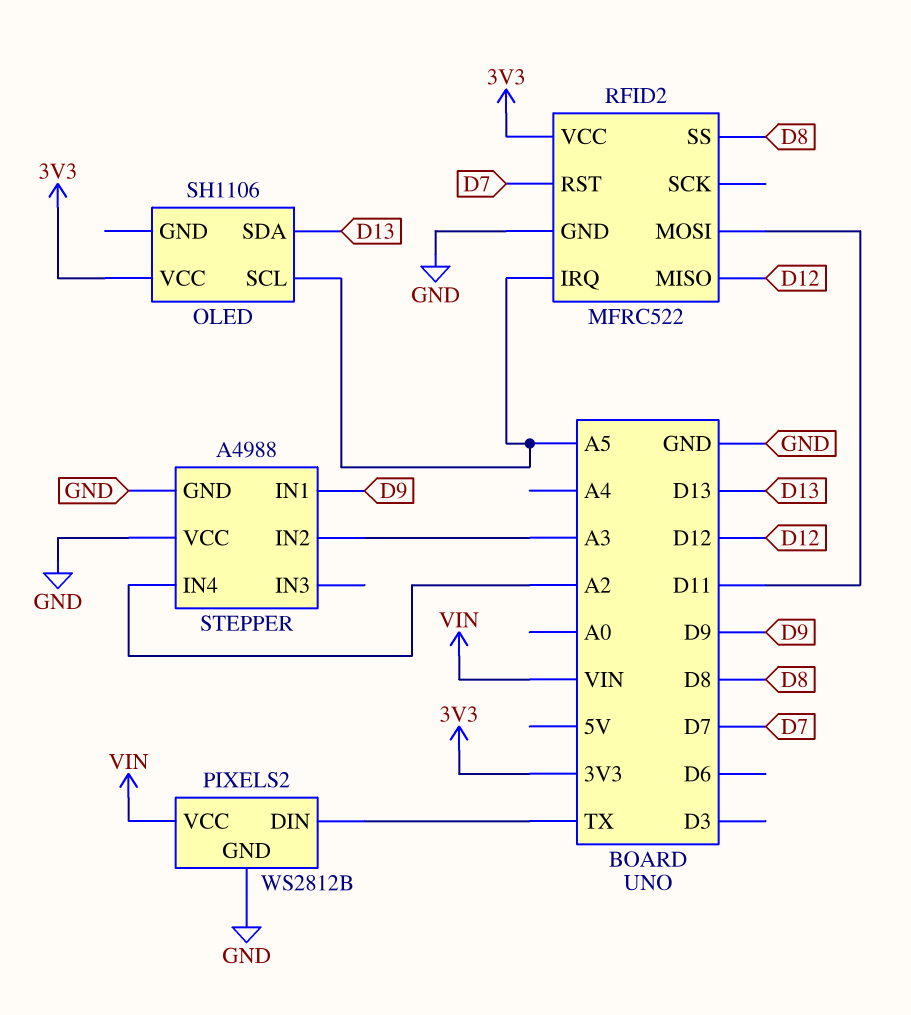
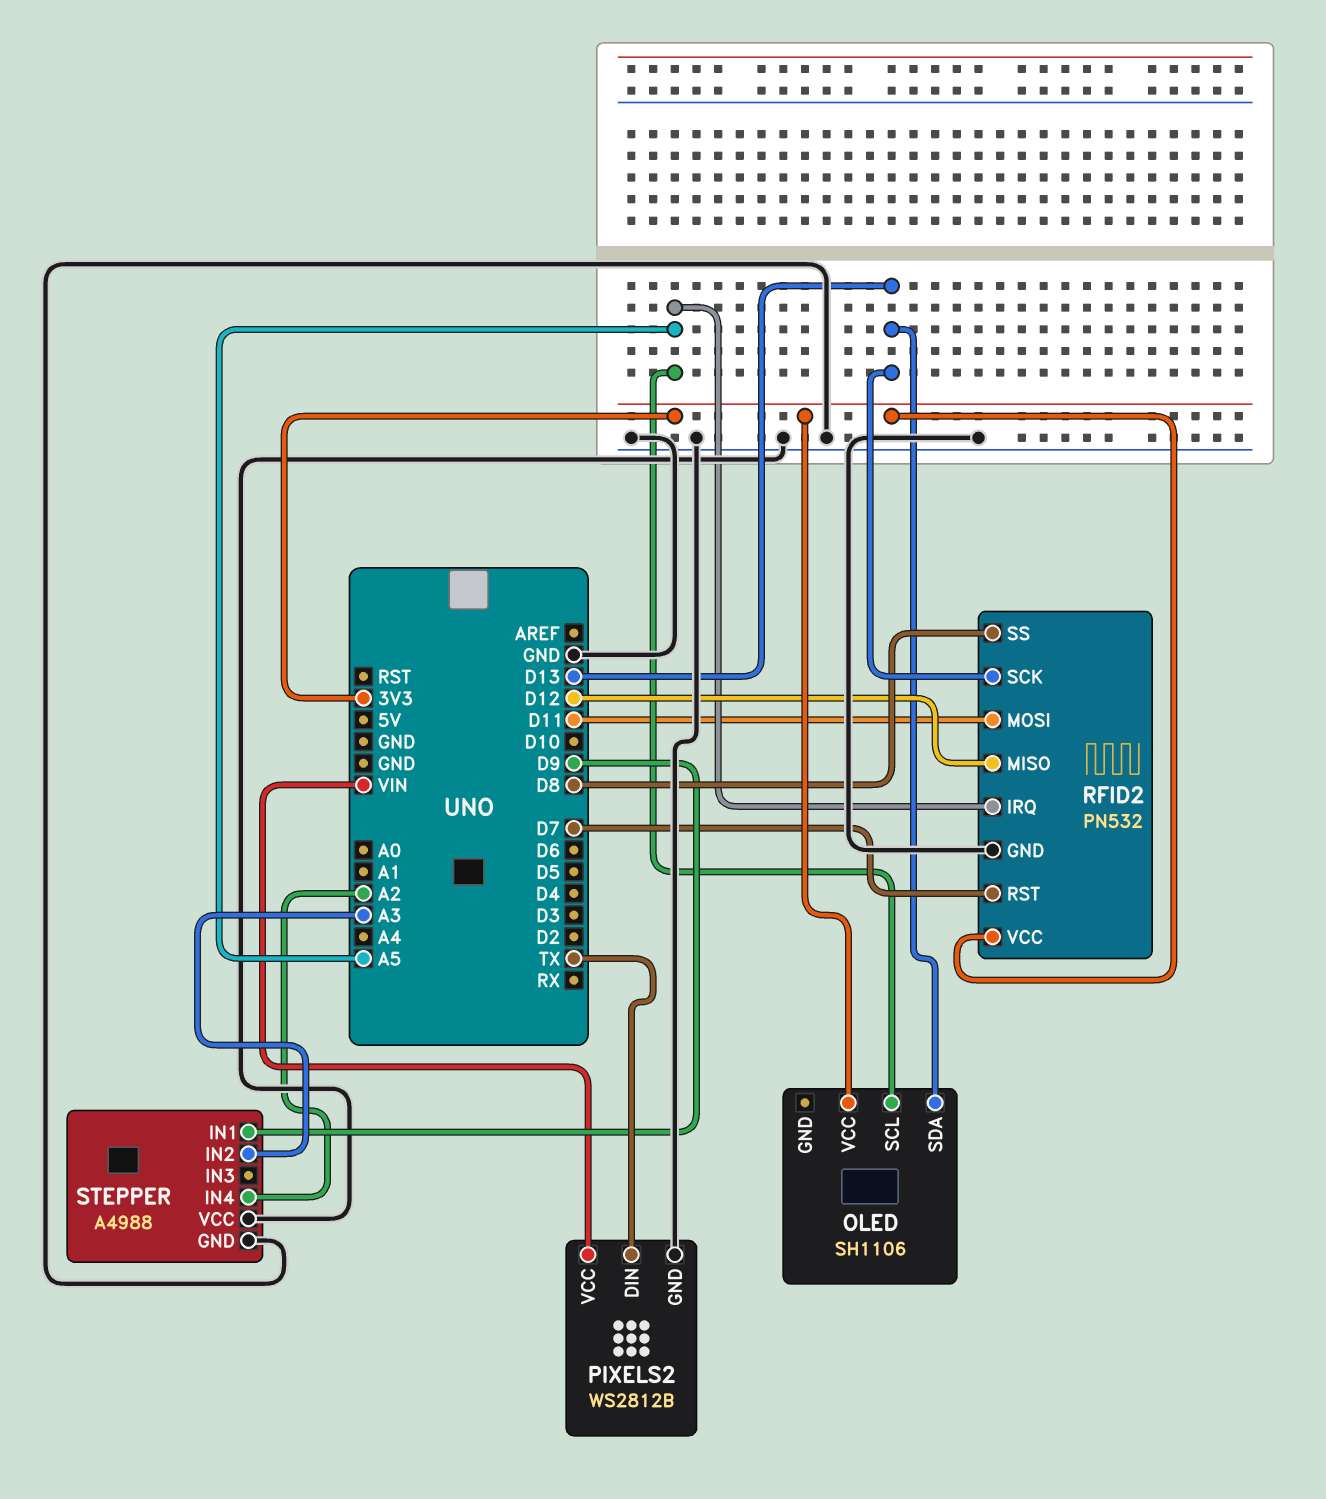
RFID2: MFRC522 -> PN532
RFID2 pin SCK: none -> D13

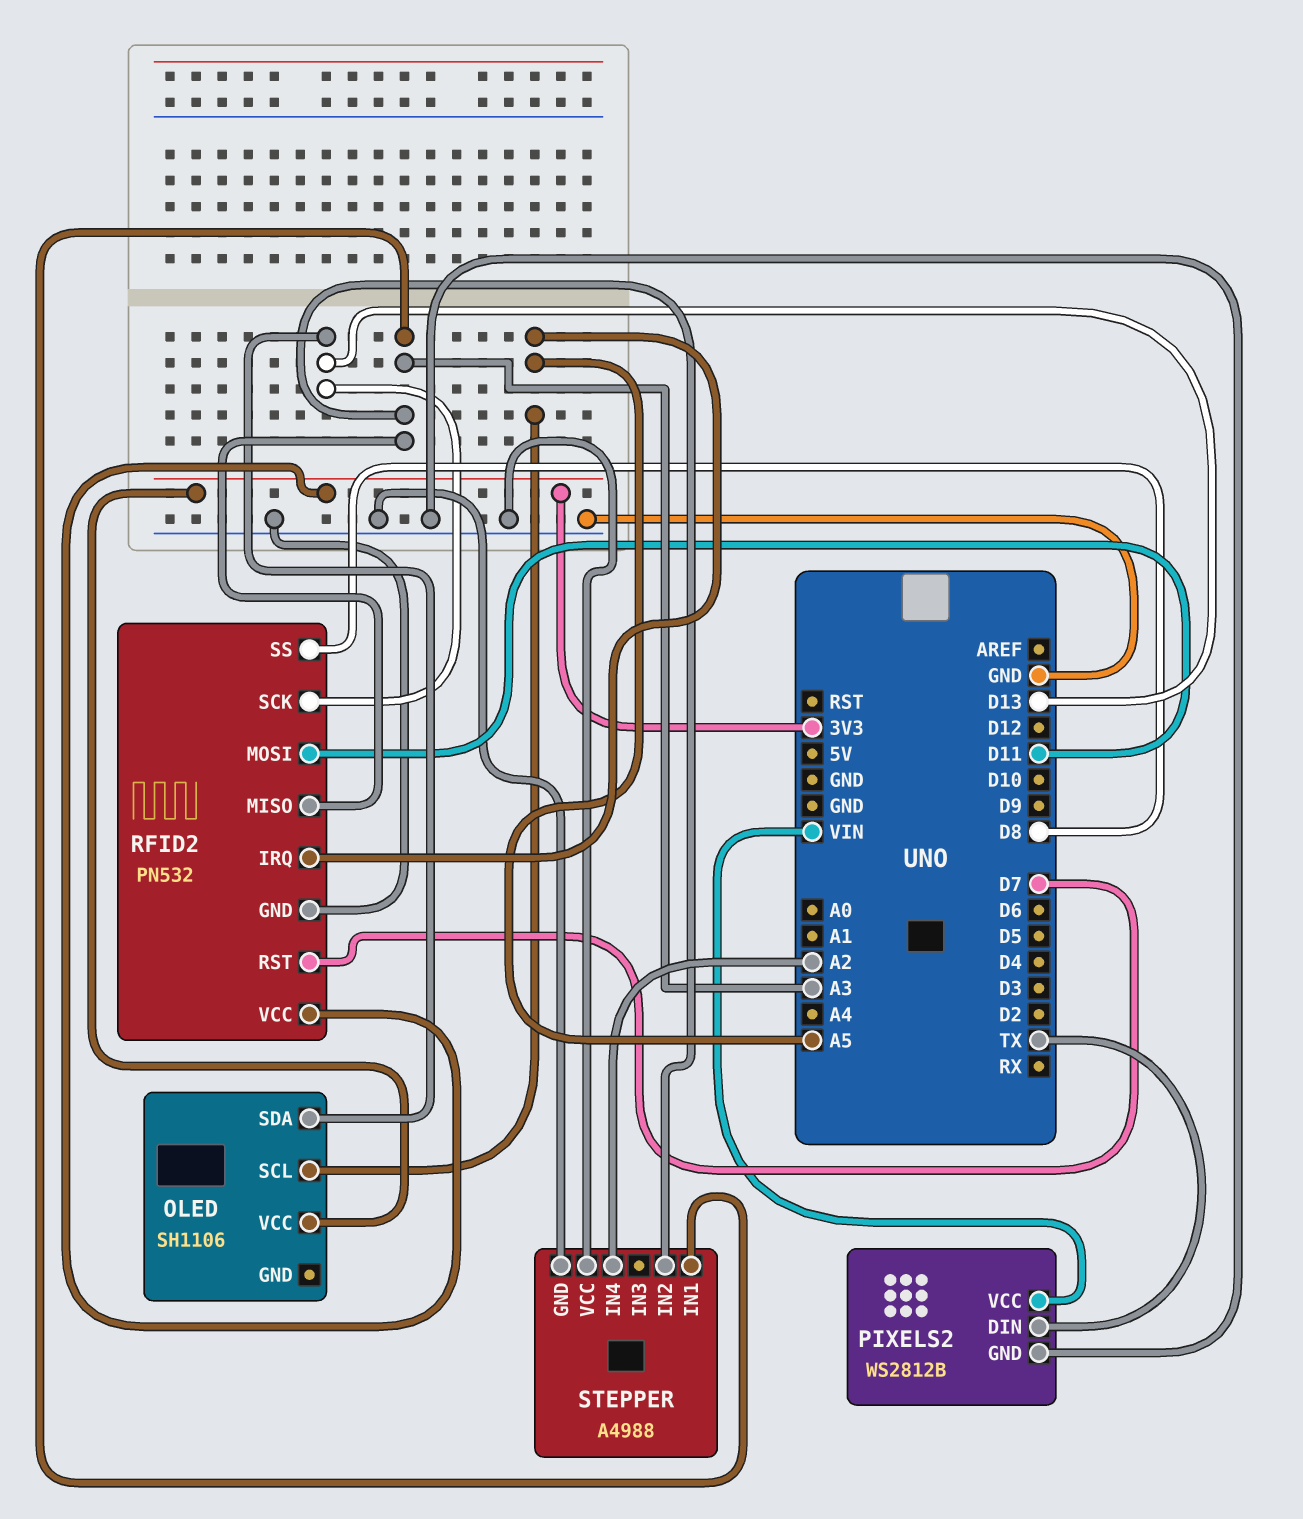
RFID2 pin MISO: D12 -> A3
STEPPER pin IN1: D9 -> A3

